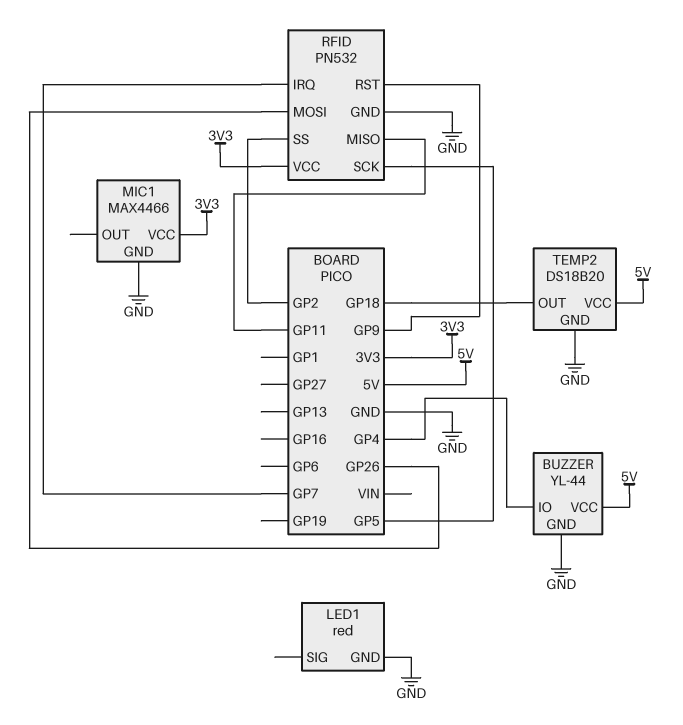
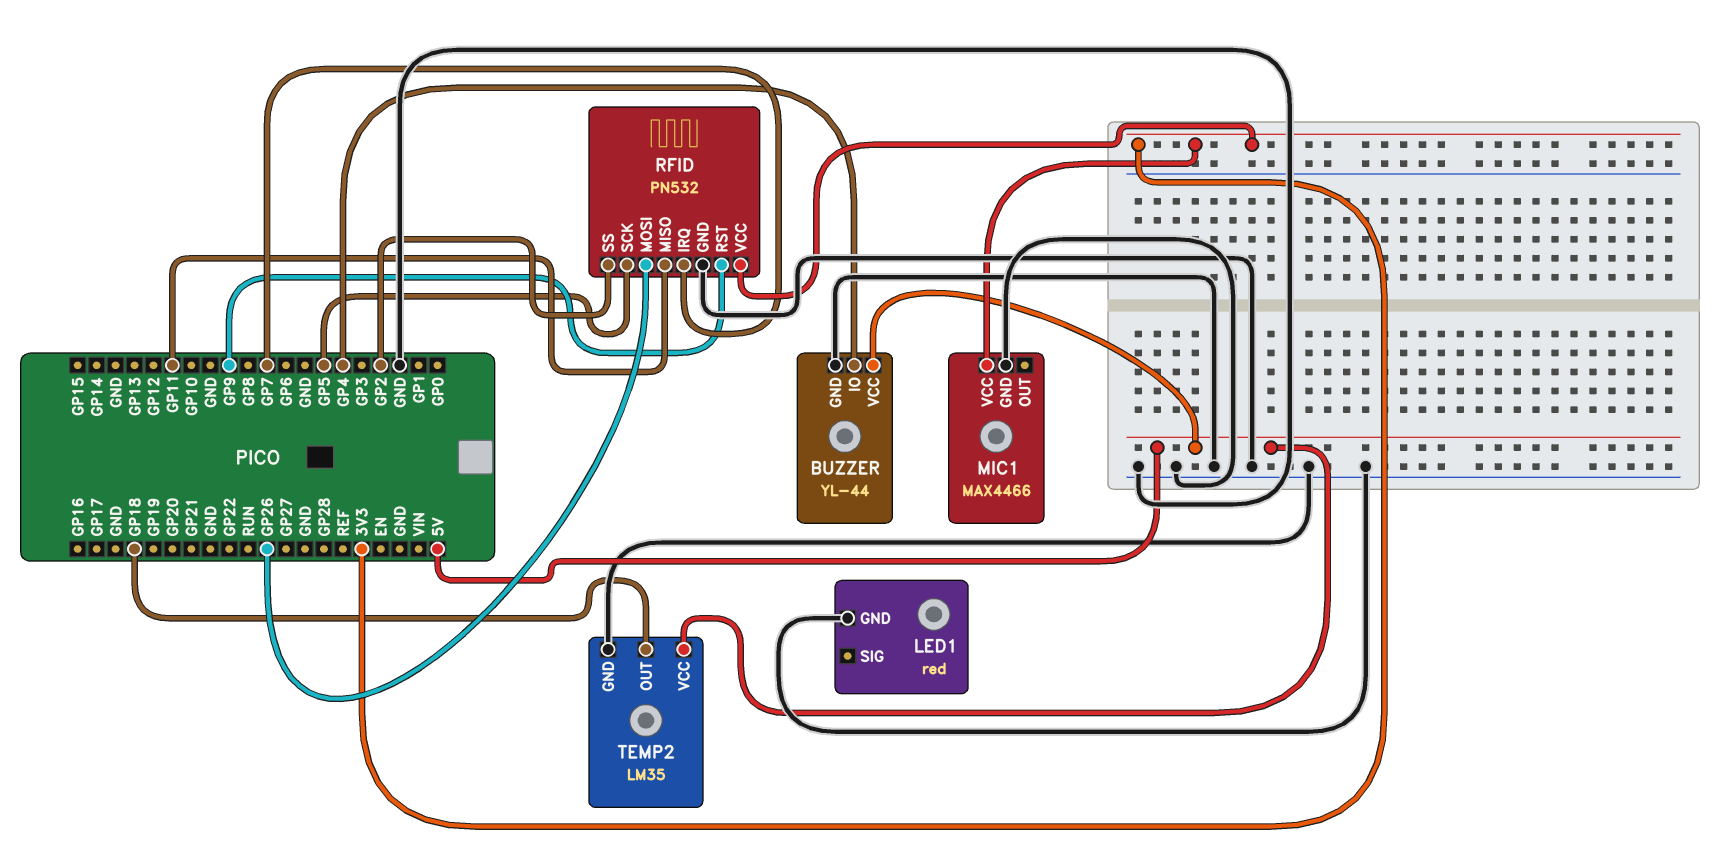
TEMP2: DS18B20 -> LM35

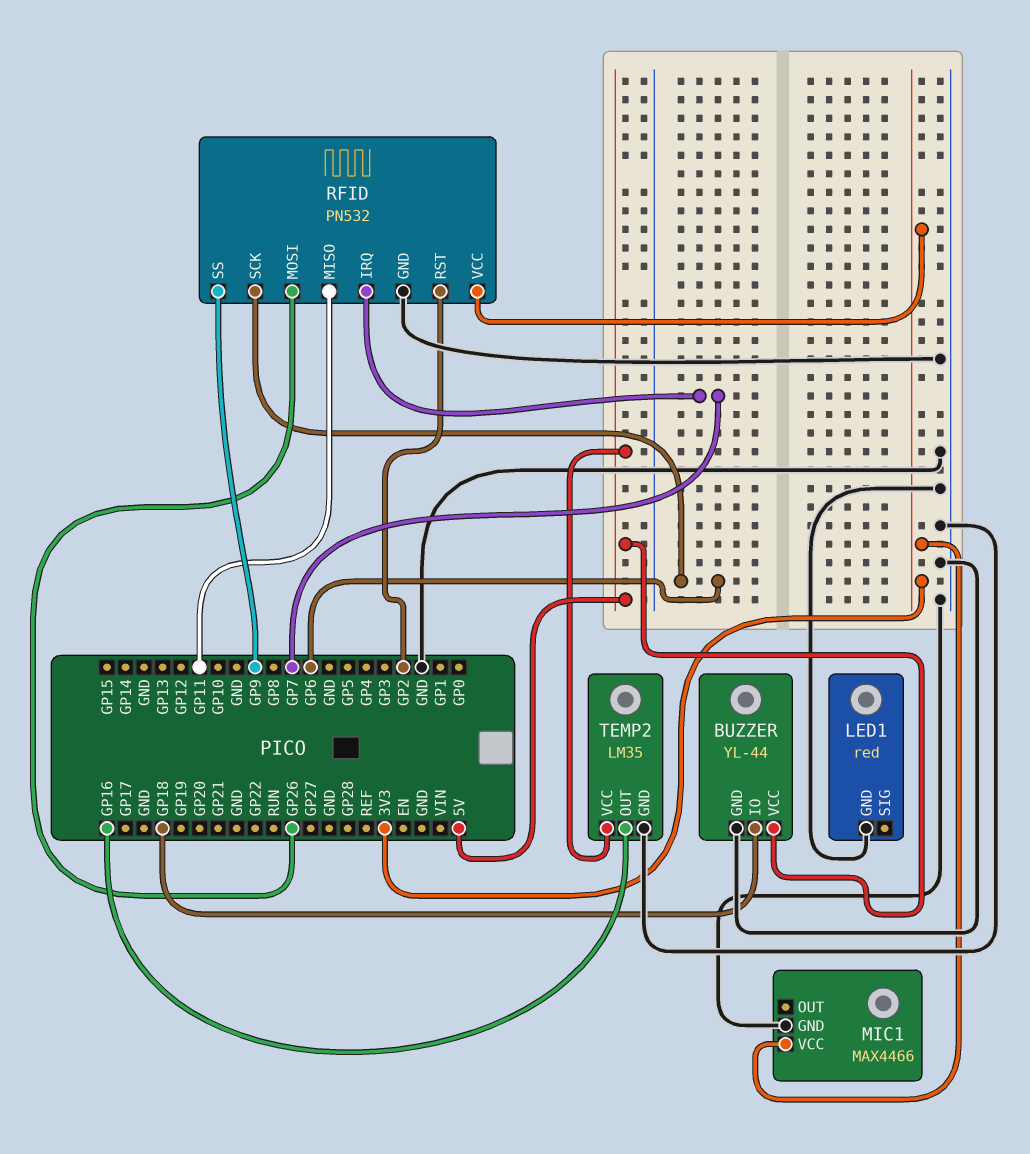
BUZZER pin IO: GP4 -> GP18
RFID pin RST: GP9 -> GP2
RFID pin SCK: GP5 -> GP6
RFID pin SS: GP2 -> GP9
TEMP2 pin OUT: GP18 -> GP16

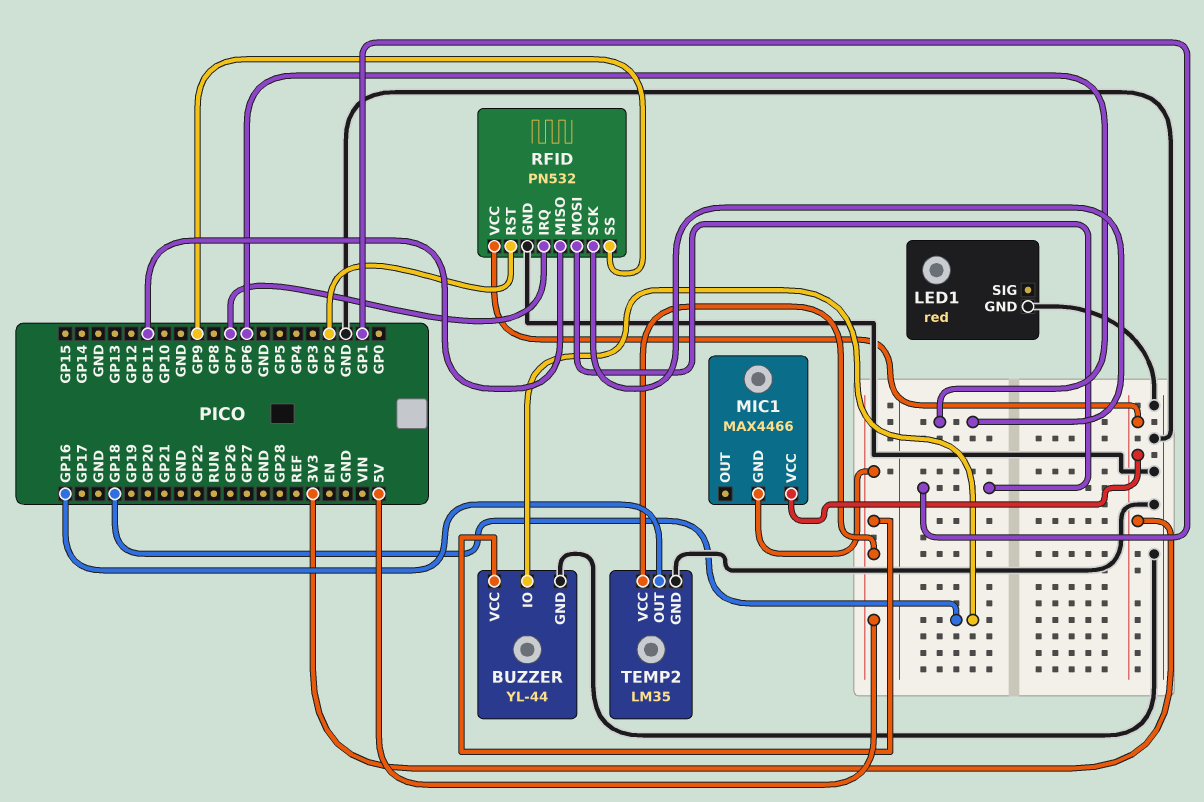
MIC1 pin GND: GND -> 5V
RFID pin MOSI: GP26 -> GP1

